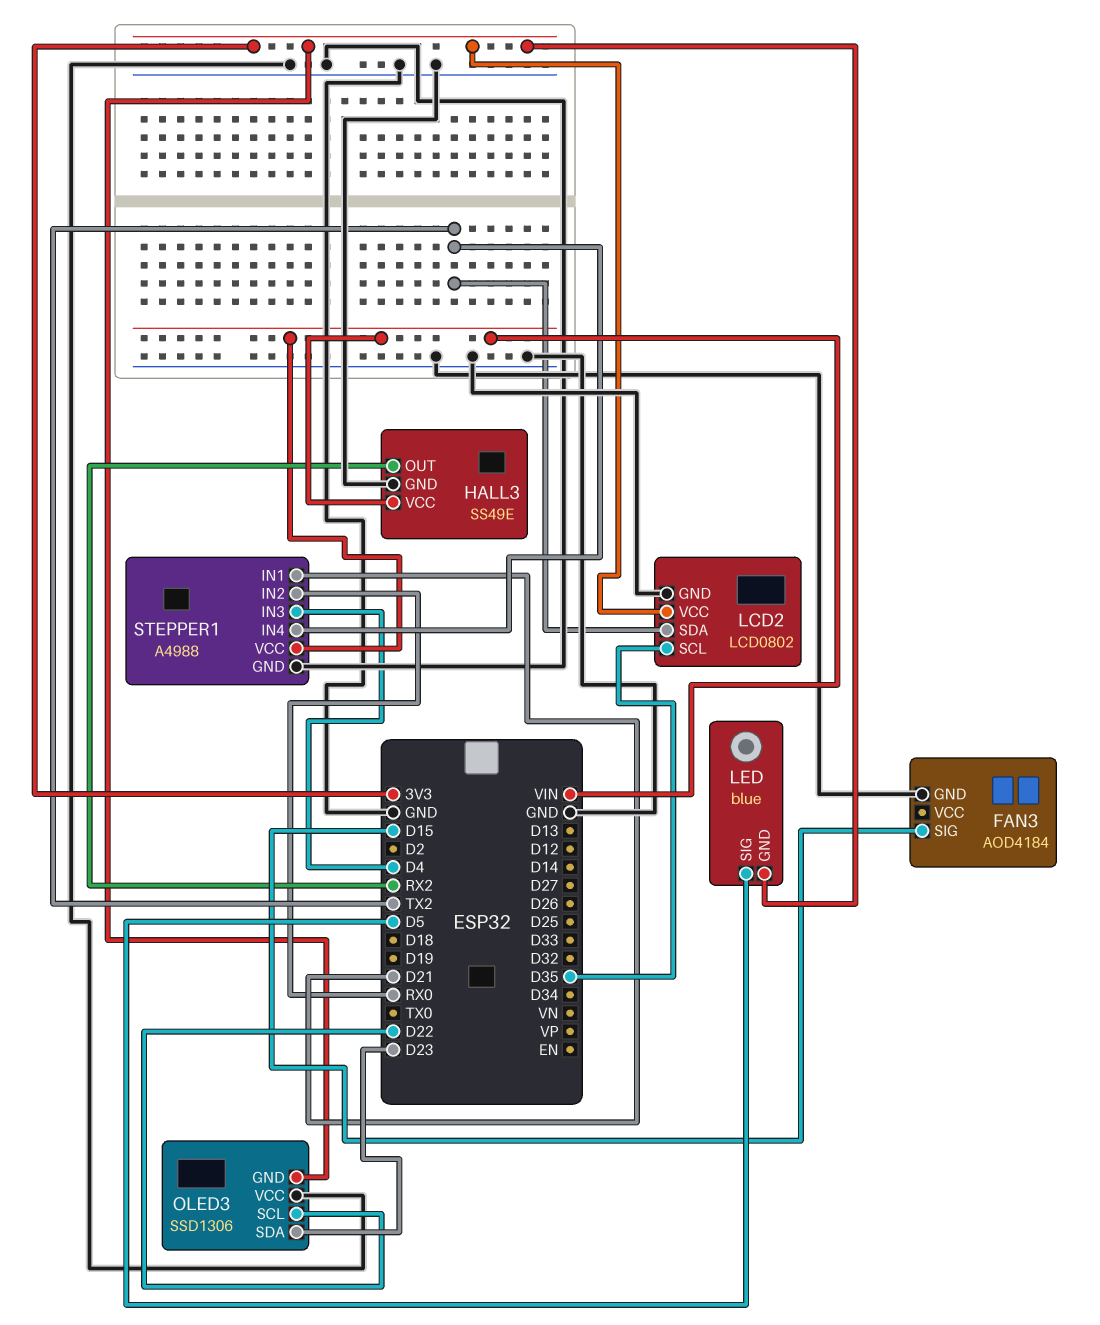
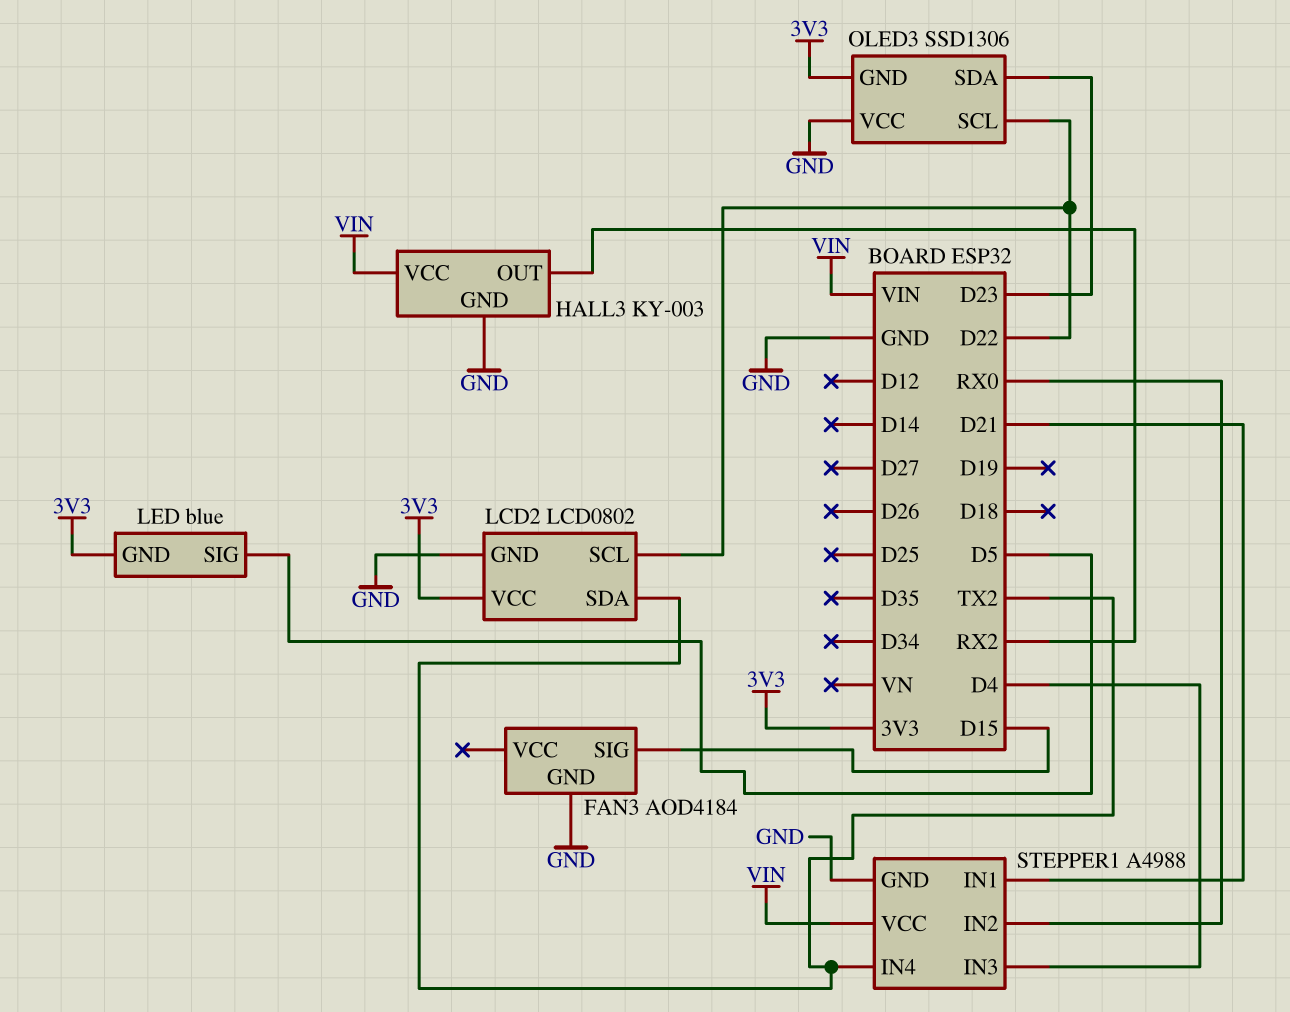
HALL3: SS49E -> KY-003
LCD2 pin SCL: D35 -> D22

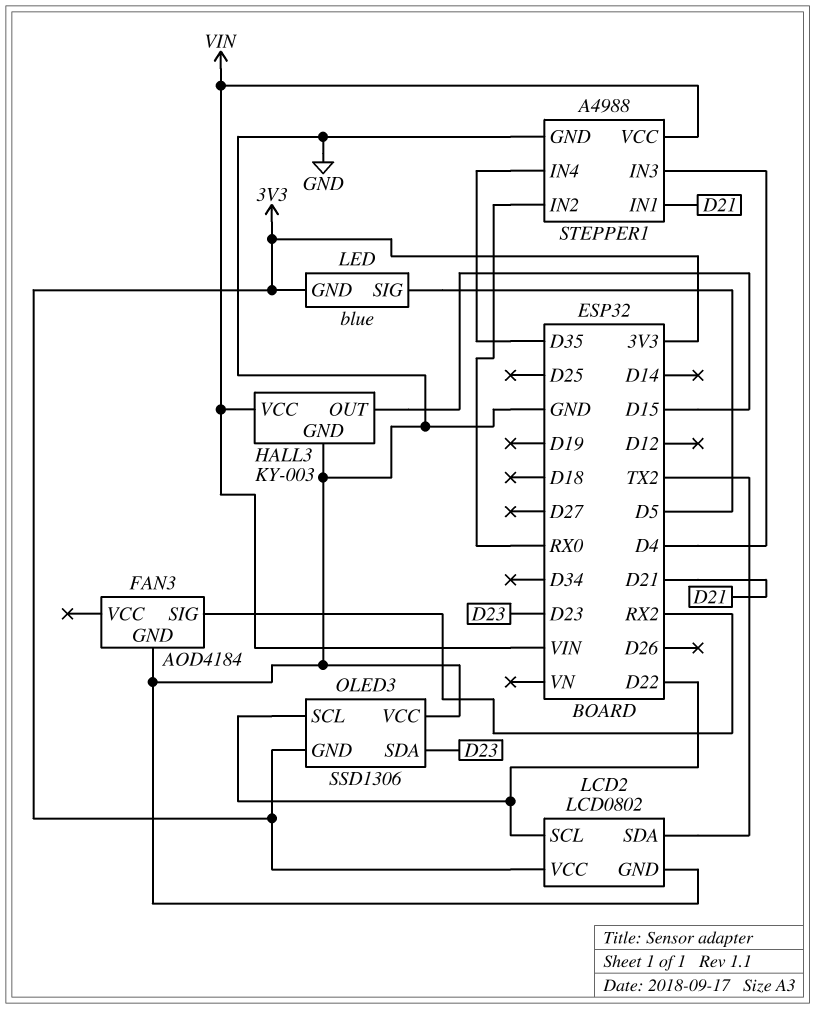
FAN3 pin SIG: D15 -> RX2
HALL3 pin OUT: RX2 -> D15
STEPPER1 pin IN4: TX2 -> D35

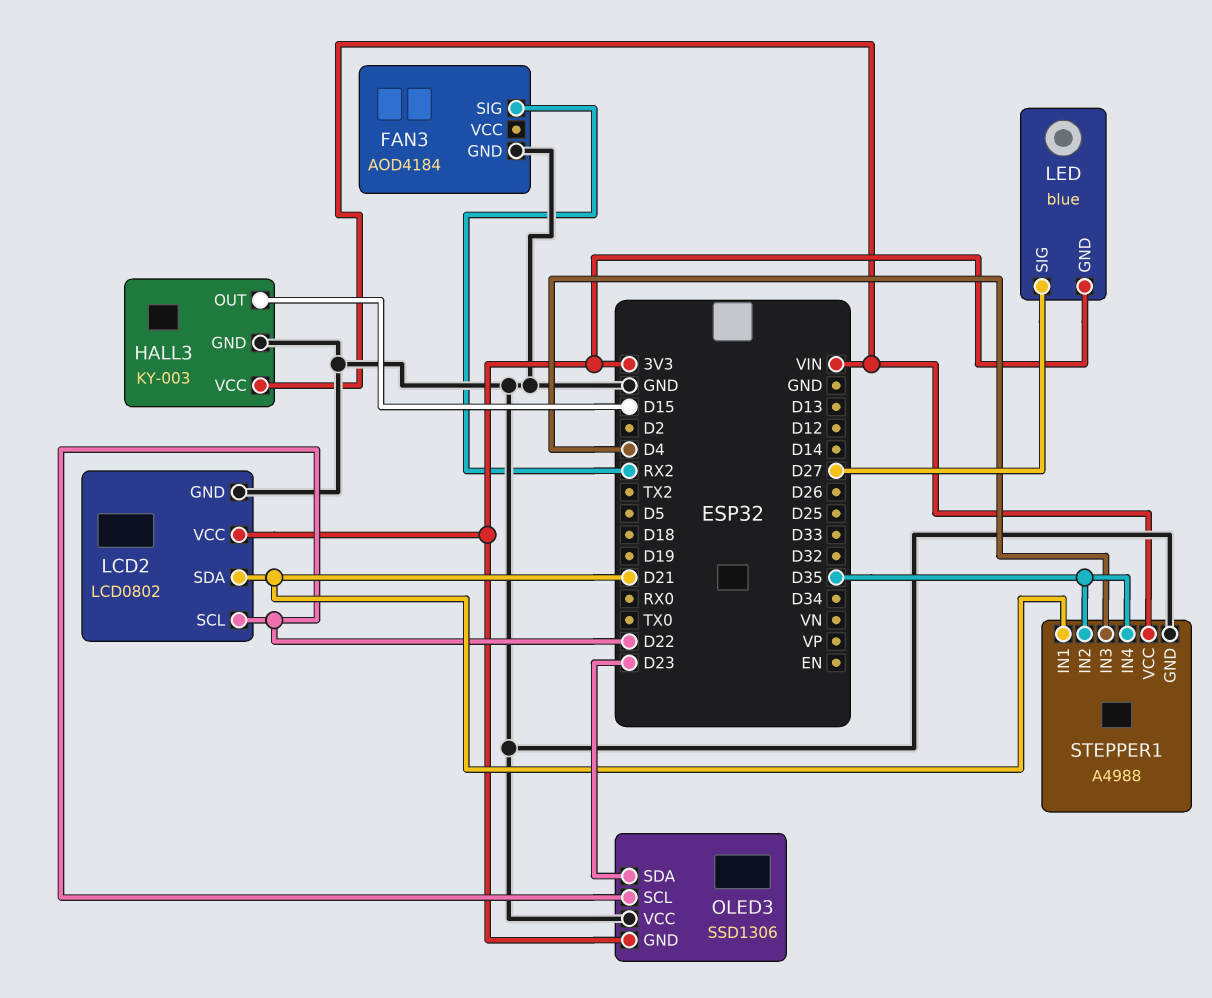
LCD2 pin SDA: TX2 -> D21
LED pin SIG: D5 -> D27
STEPPER1 pin IN2: RX0 -> D35

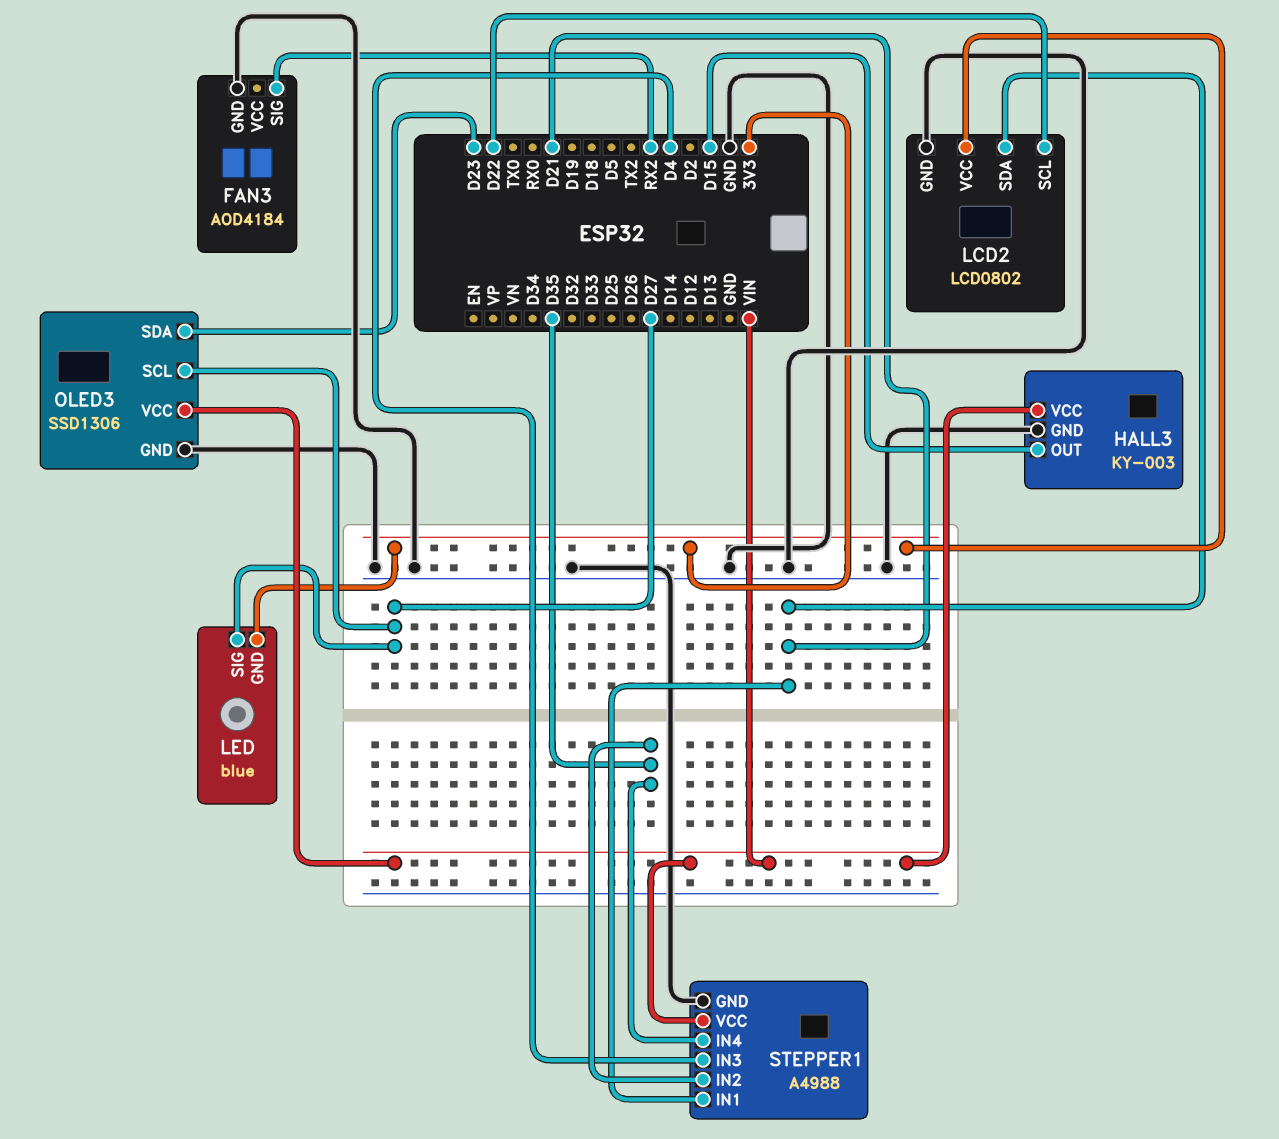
OLED3 pin GND: 3V3 -> GND
OLED3 pin SCL: D22 -> D27
OLED3 pin VCC: GND -> VIN

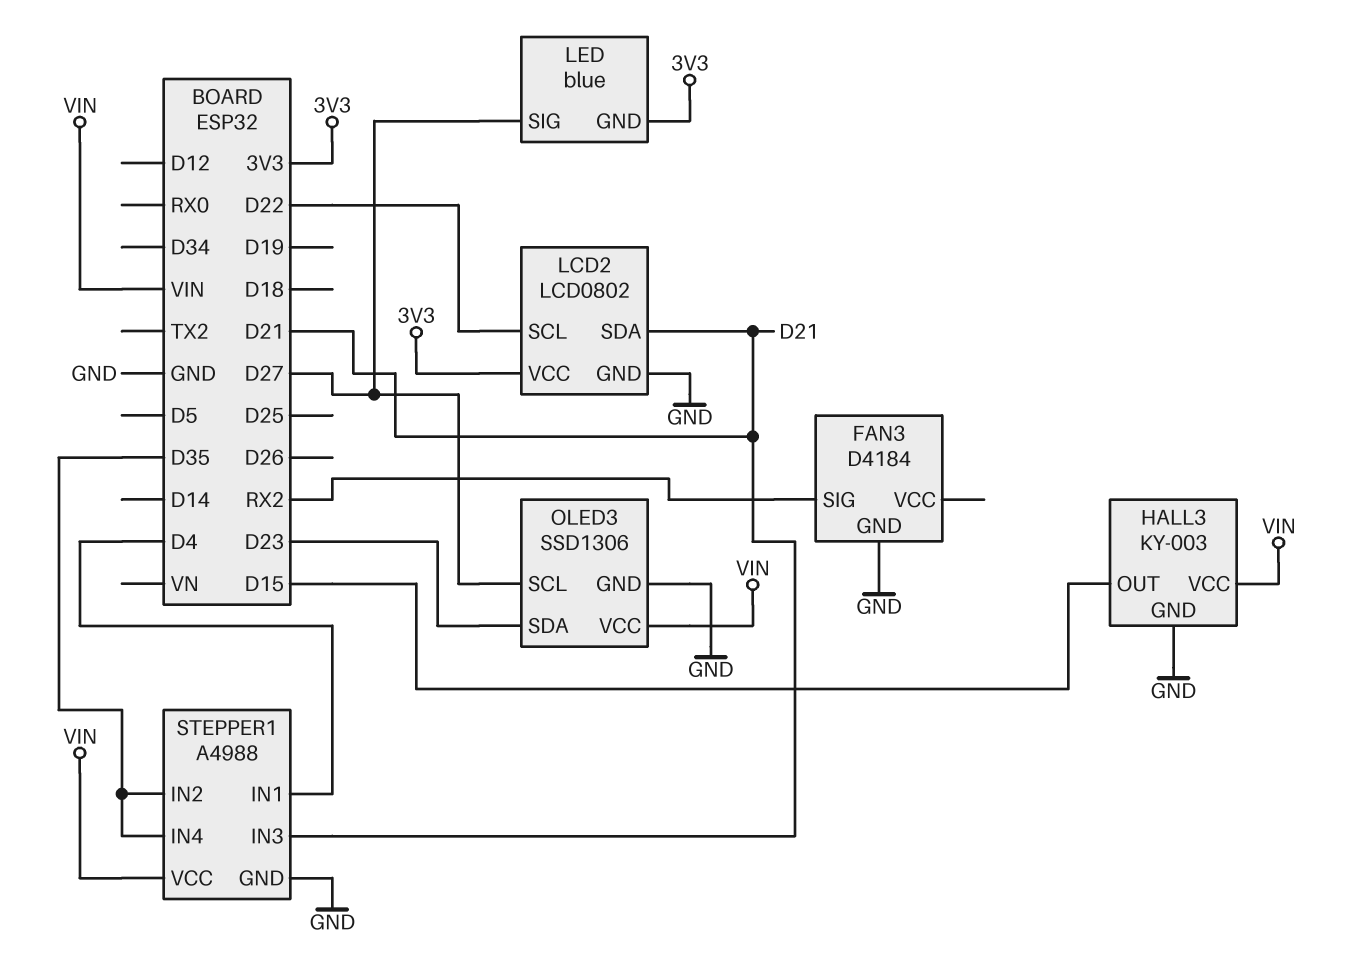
FAN3: AOD4184 -> D4184
STEPPER1 pin IN1: D21 -> D4
STEPPER1 pin IN3: D4 -> D21

